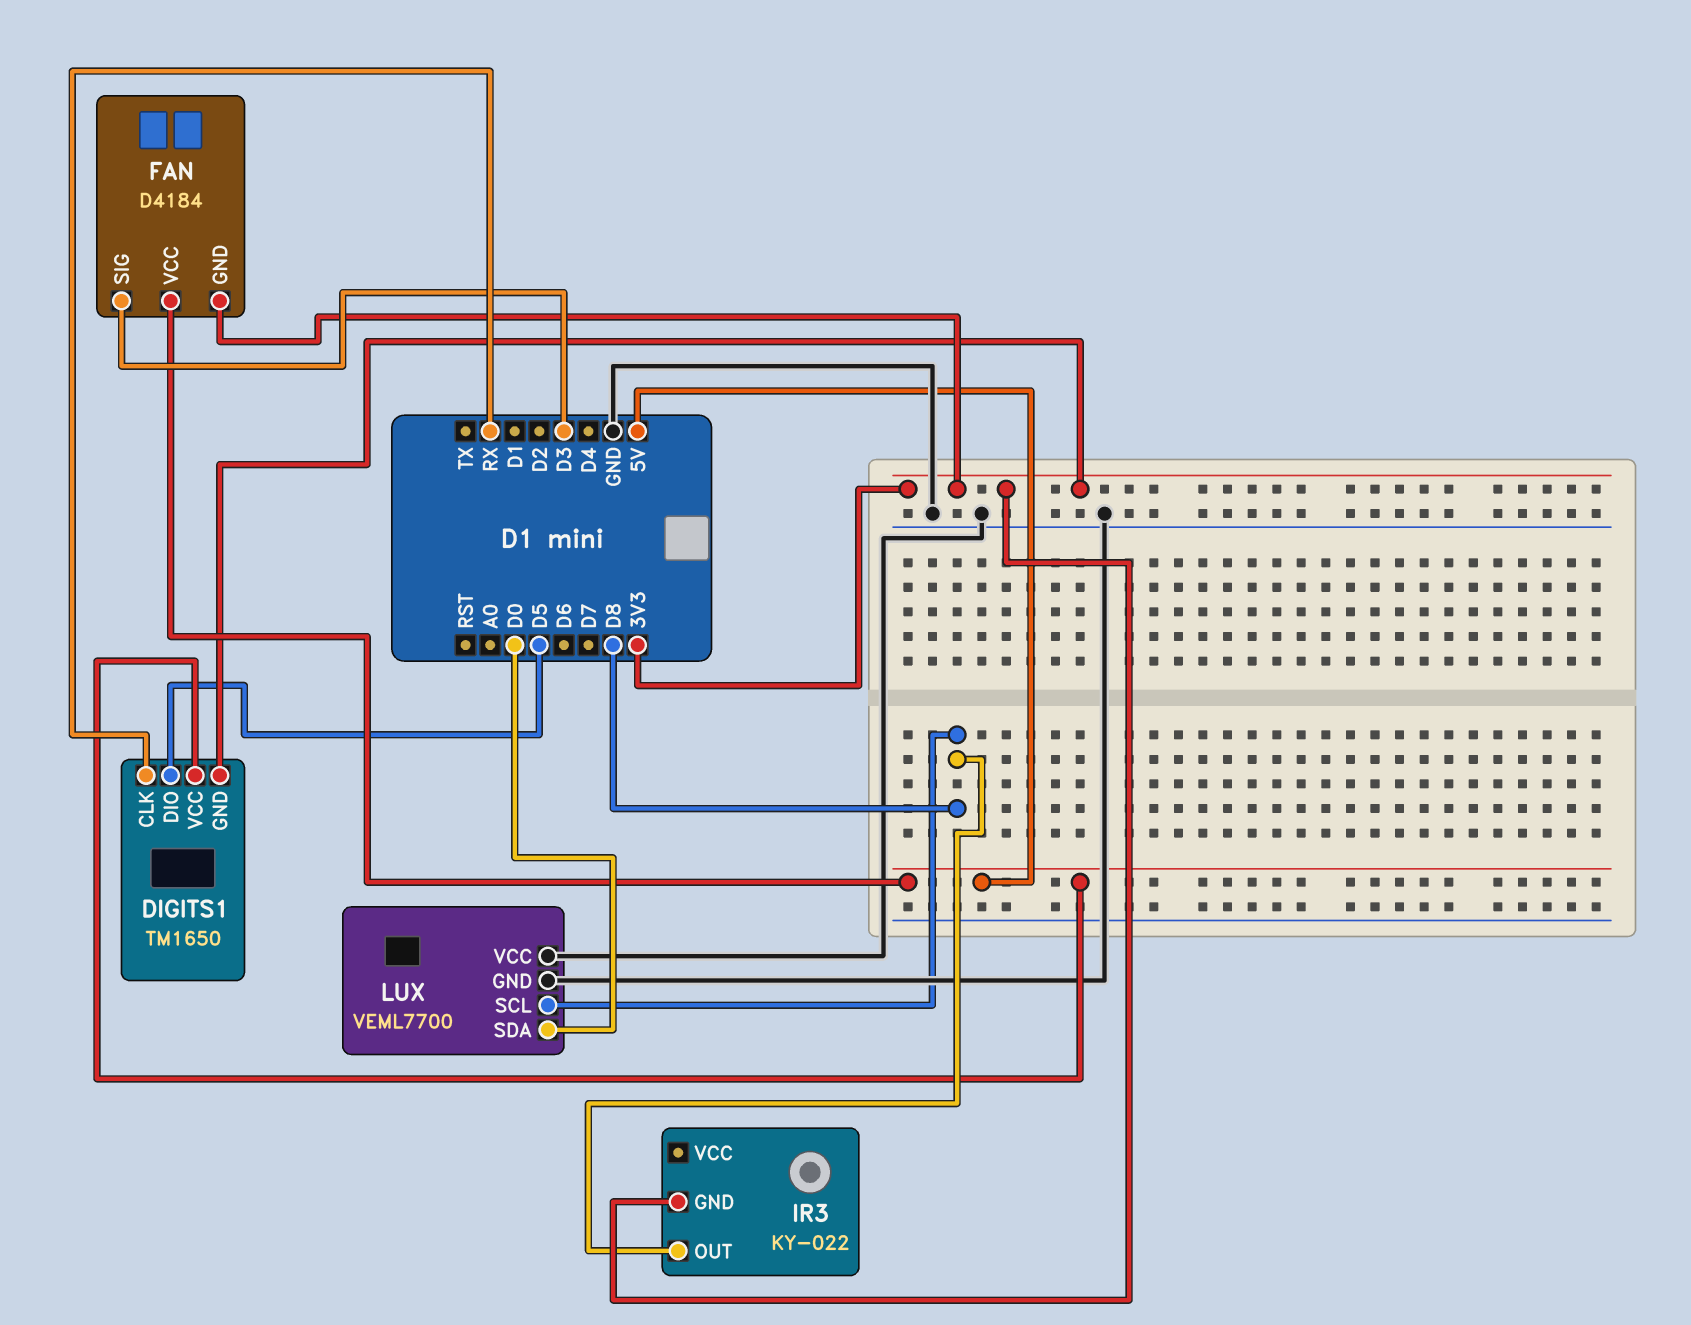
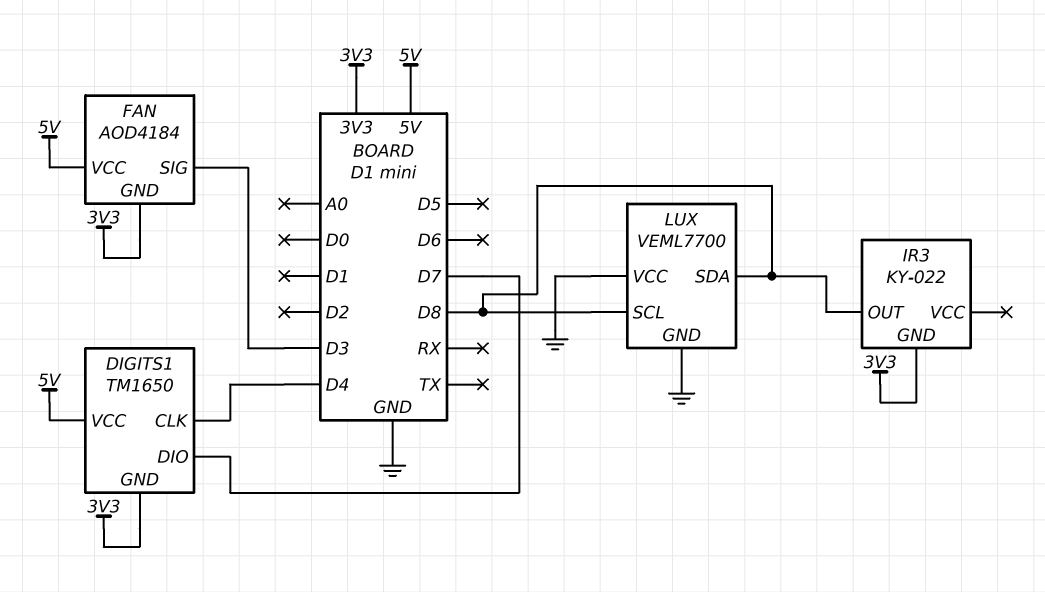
DIGITS1 pin CLK: RX -> D4
DIGITS1 pin DIO: D5 -> D7
FAN: D4184 -> AOD4184
LUX pin SDA: D0 -> D8

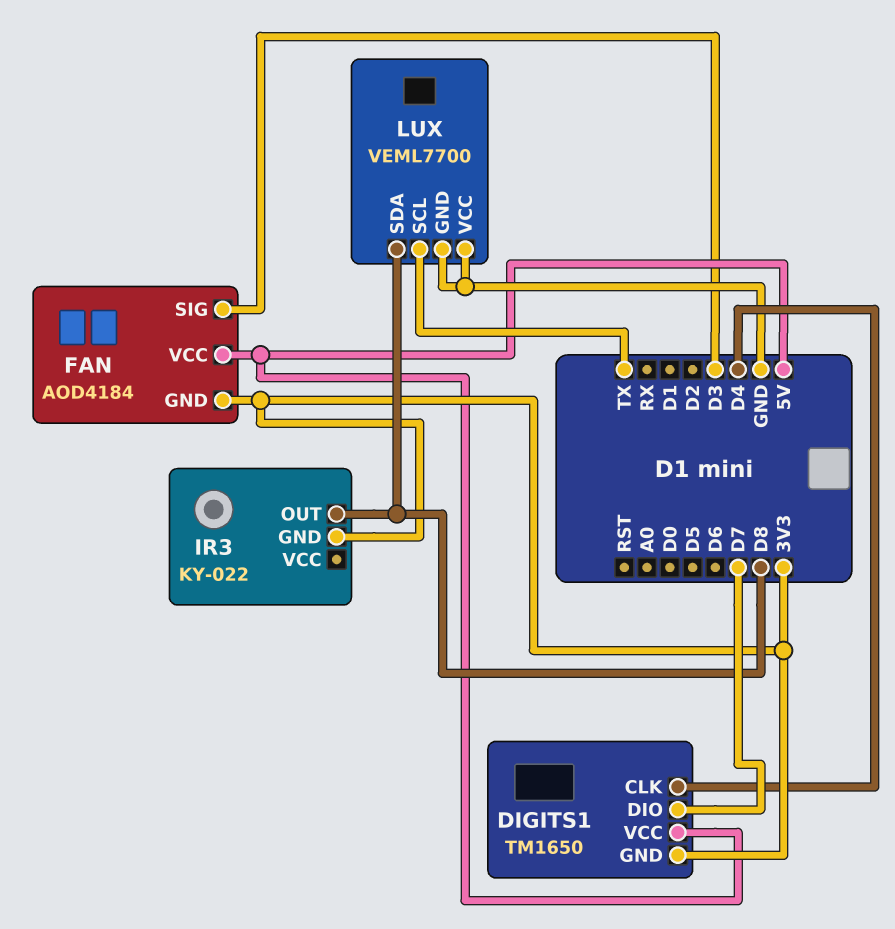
LUX pin SCL: D8 -> TX

